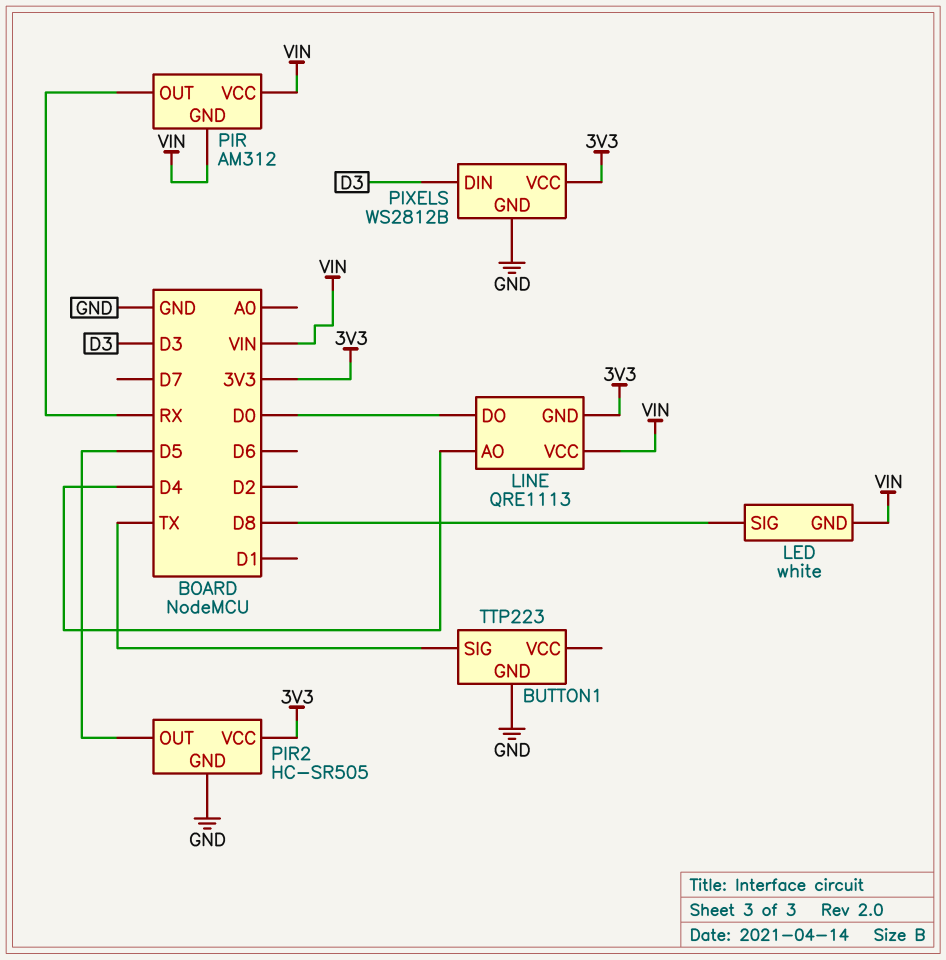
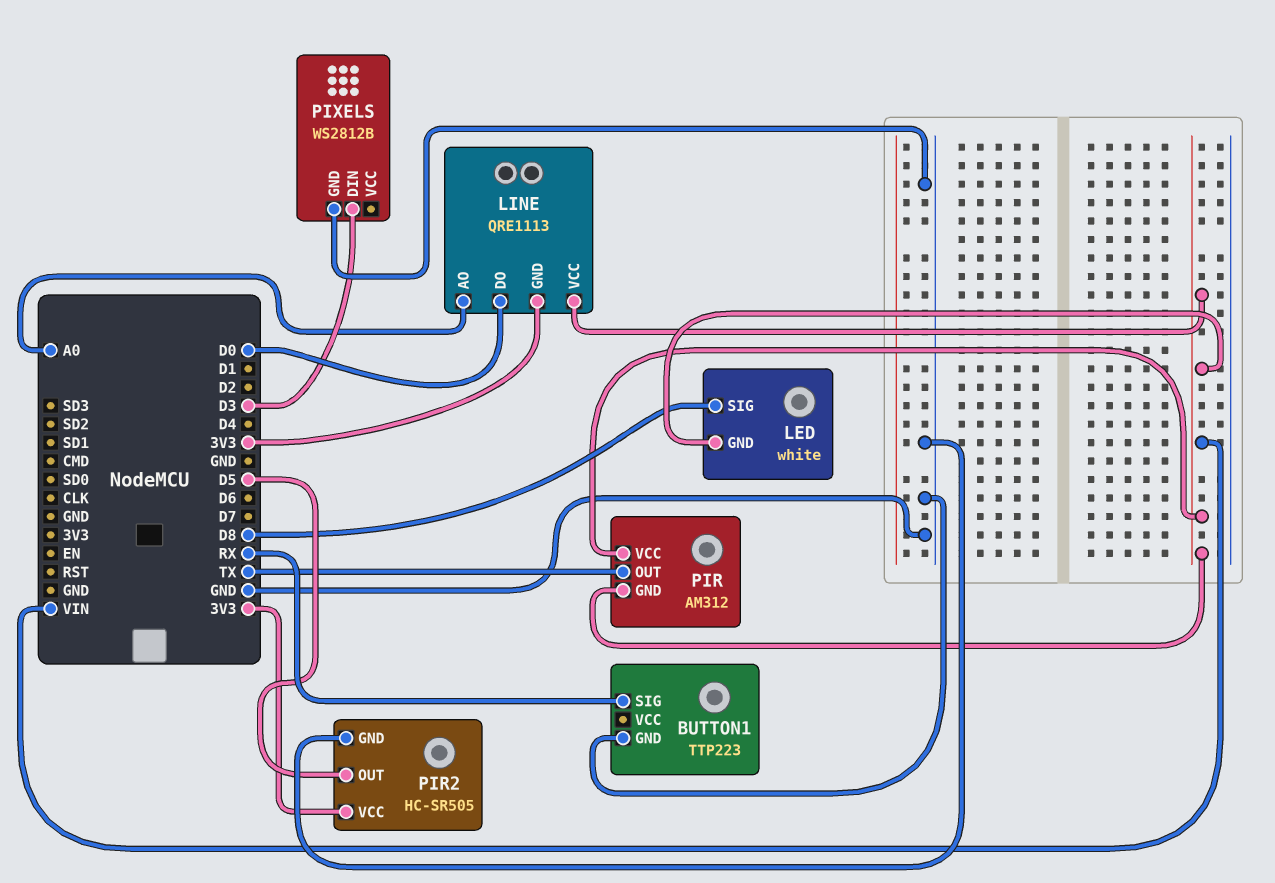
BUTTON1 pin SIG: TX -> RX
LINE pin AO: D4 -> A0
PIR pin OUT: RX -> TX
PIXELS pin VCC: 3V3 -> none

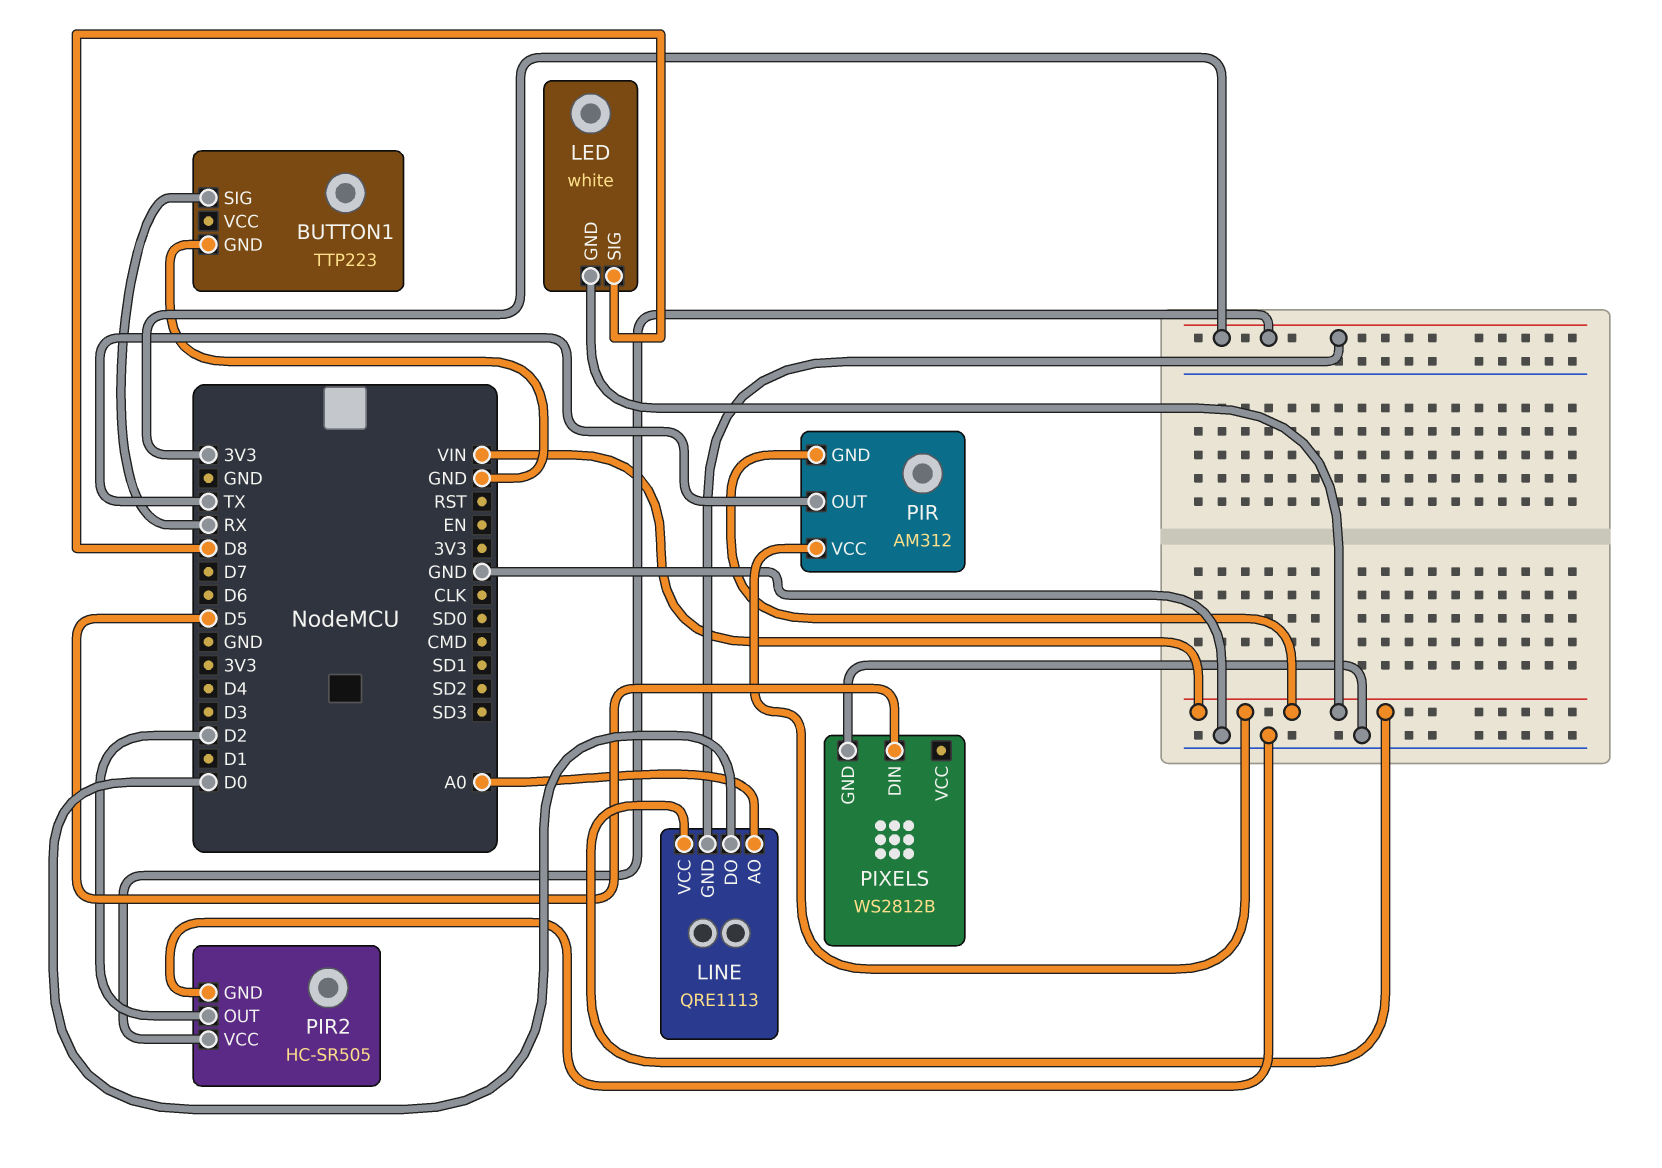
PIR2 pin OUT: D5 -> D2
PIXELS pin DIN: D3 -> D5

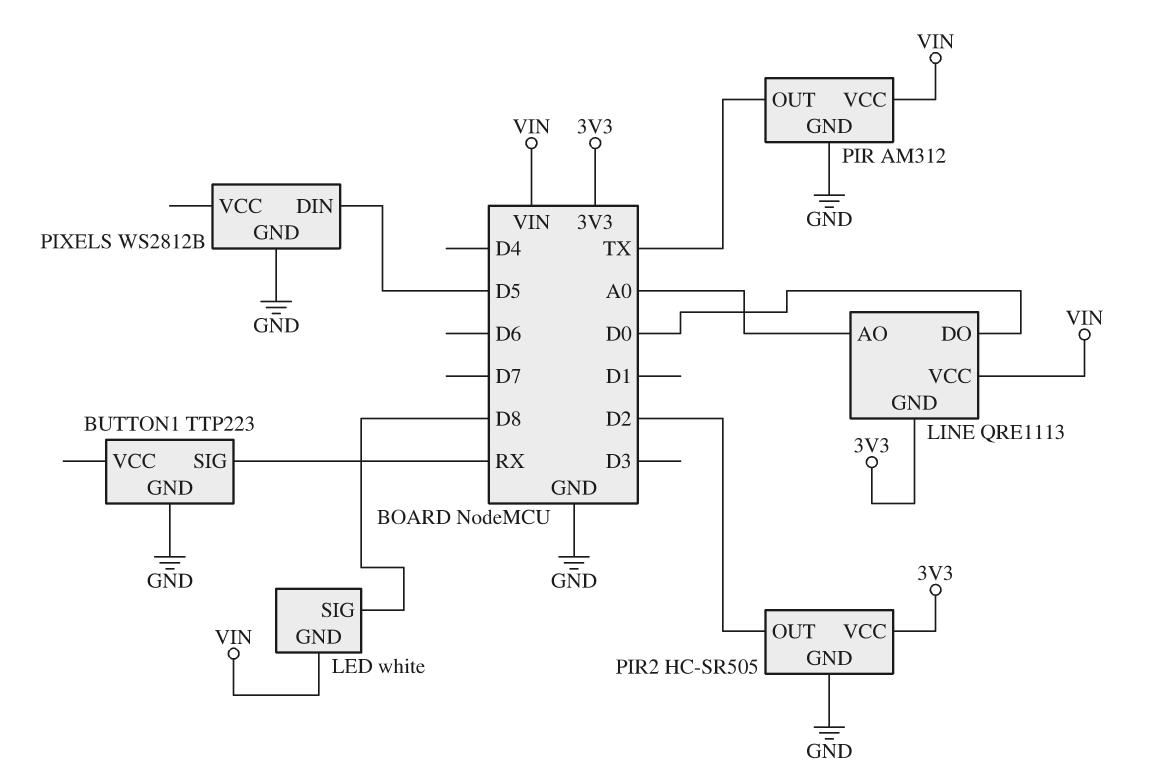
PIR pin GND: VIN -> GND

